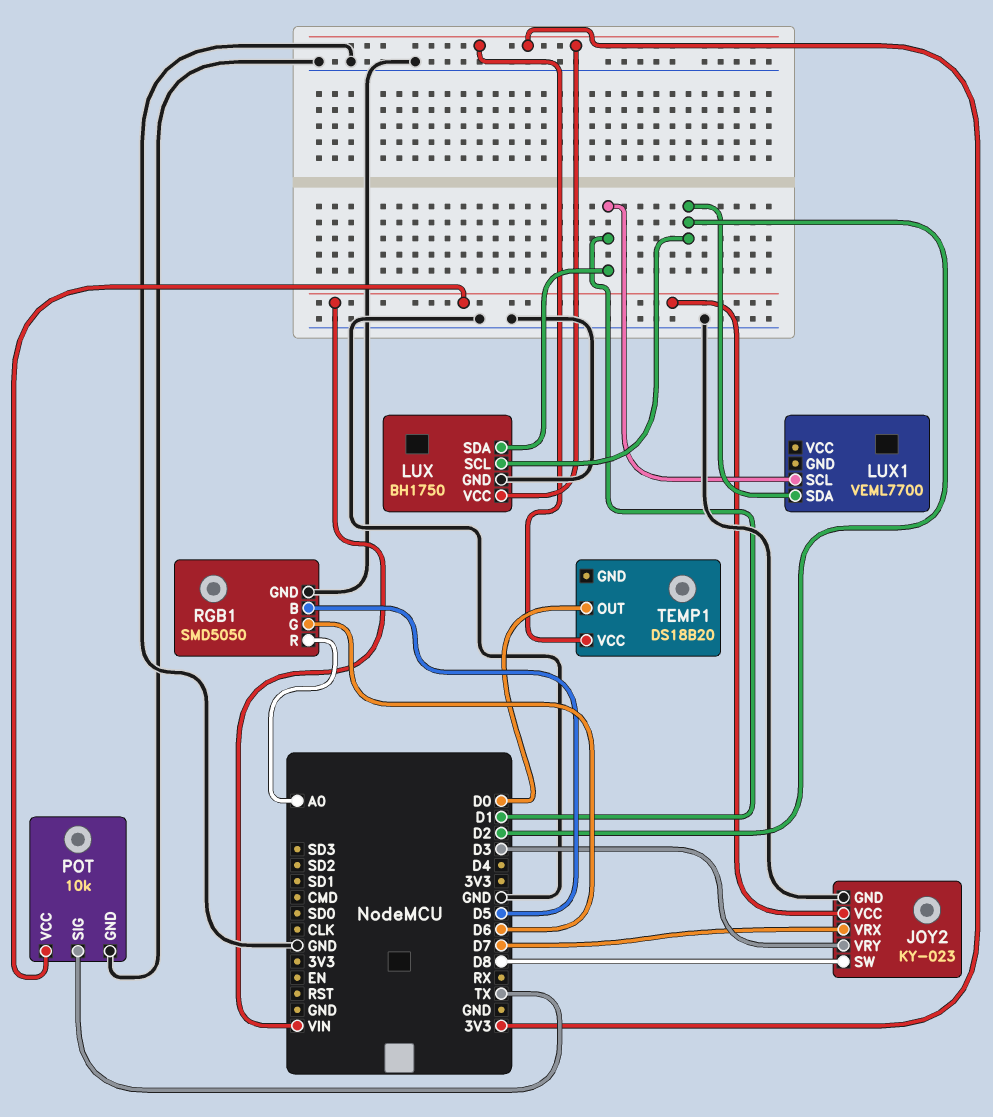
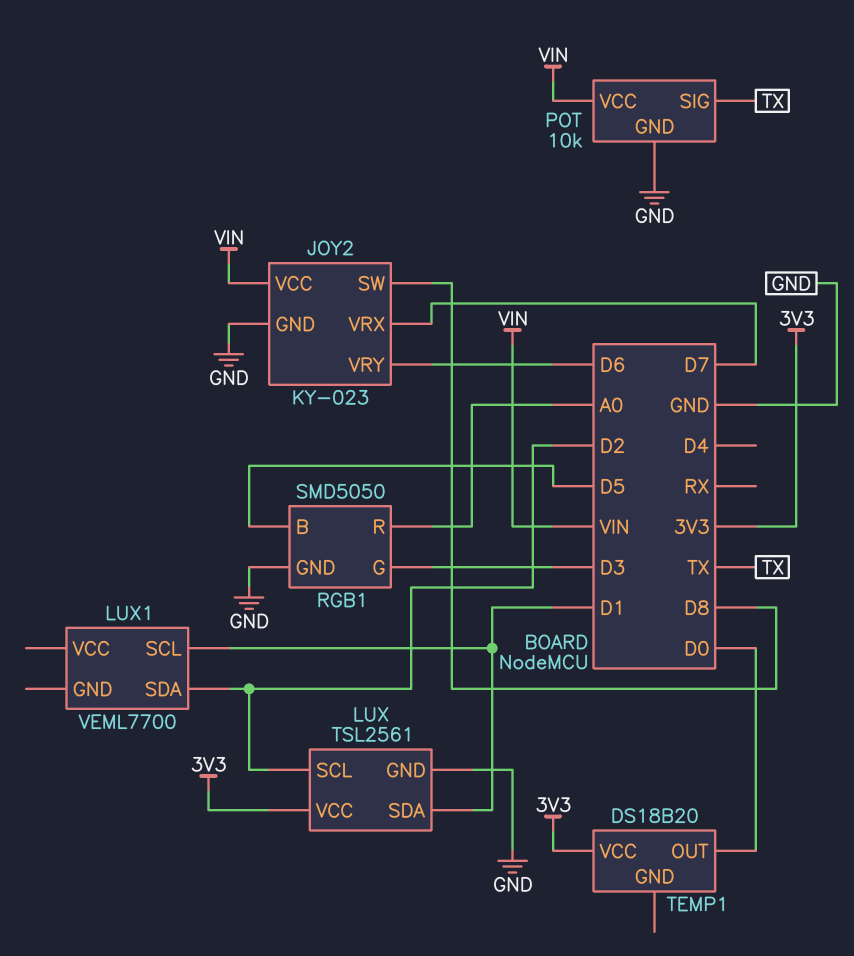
JOY2 pin VRY: D3 -> D6
LUX: BH1750 -> TSL2561
RGB1 pin G: D6 -> D3

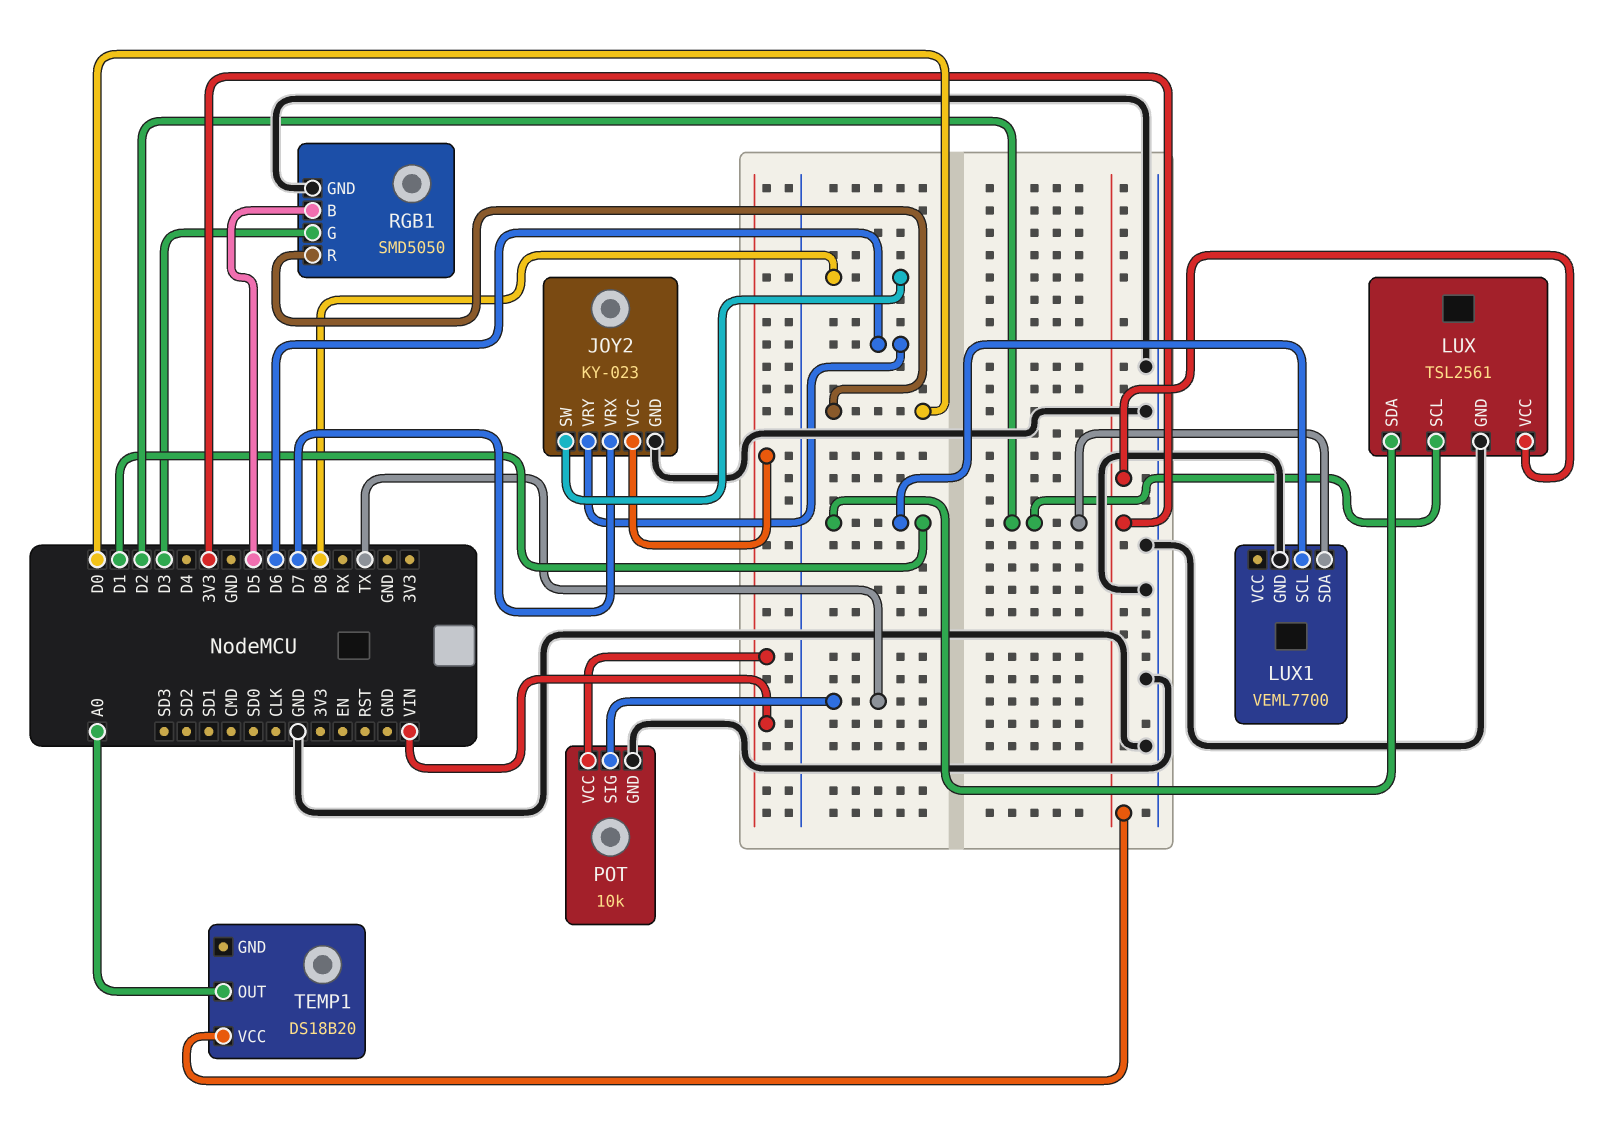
LUX1 pin GND: none -> GND
RGB1 pin R: A0 -> D0
TEMP1 pin OUT: D0 -> A0

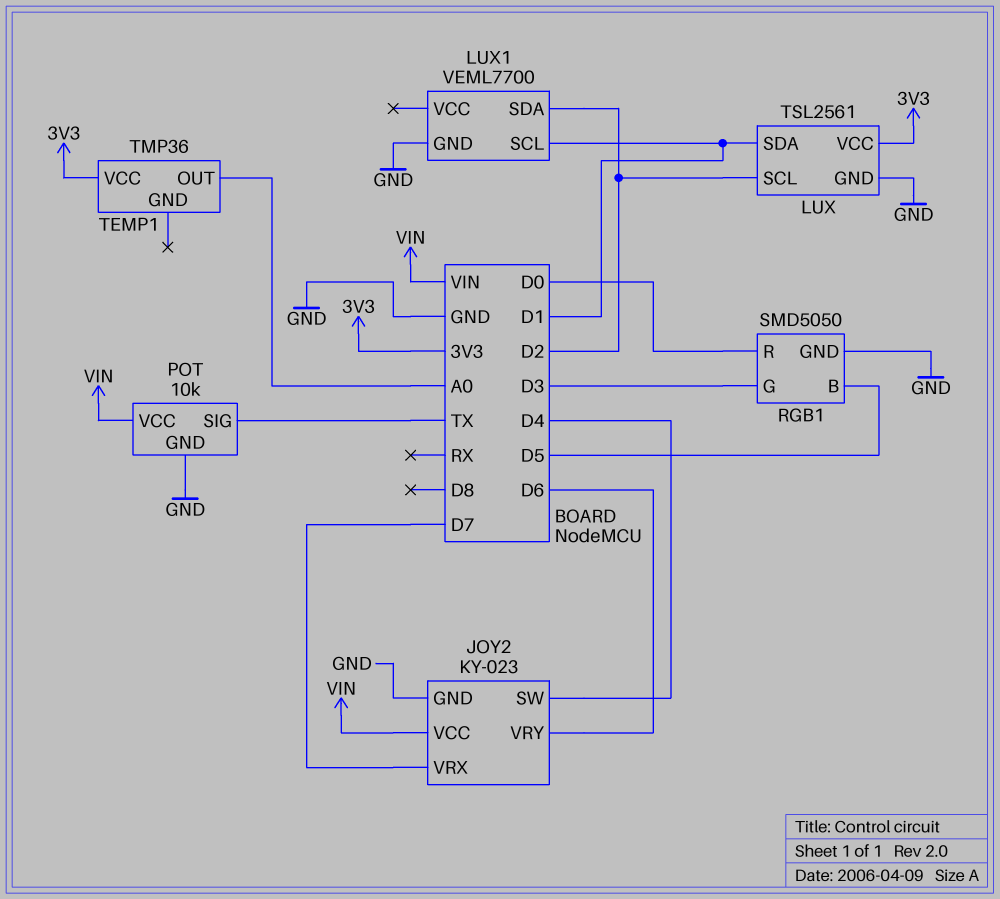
JOY2 pin SW: D8 -> D4
TEMP1: DS18B20 -> TMP36

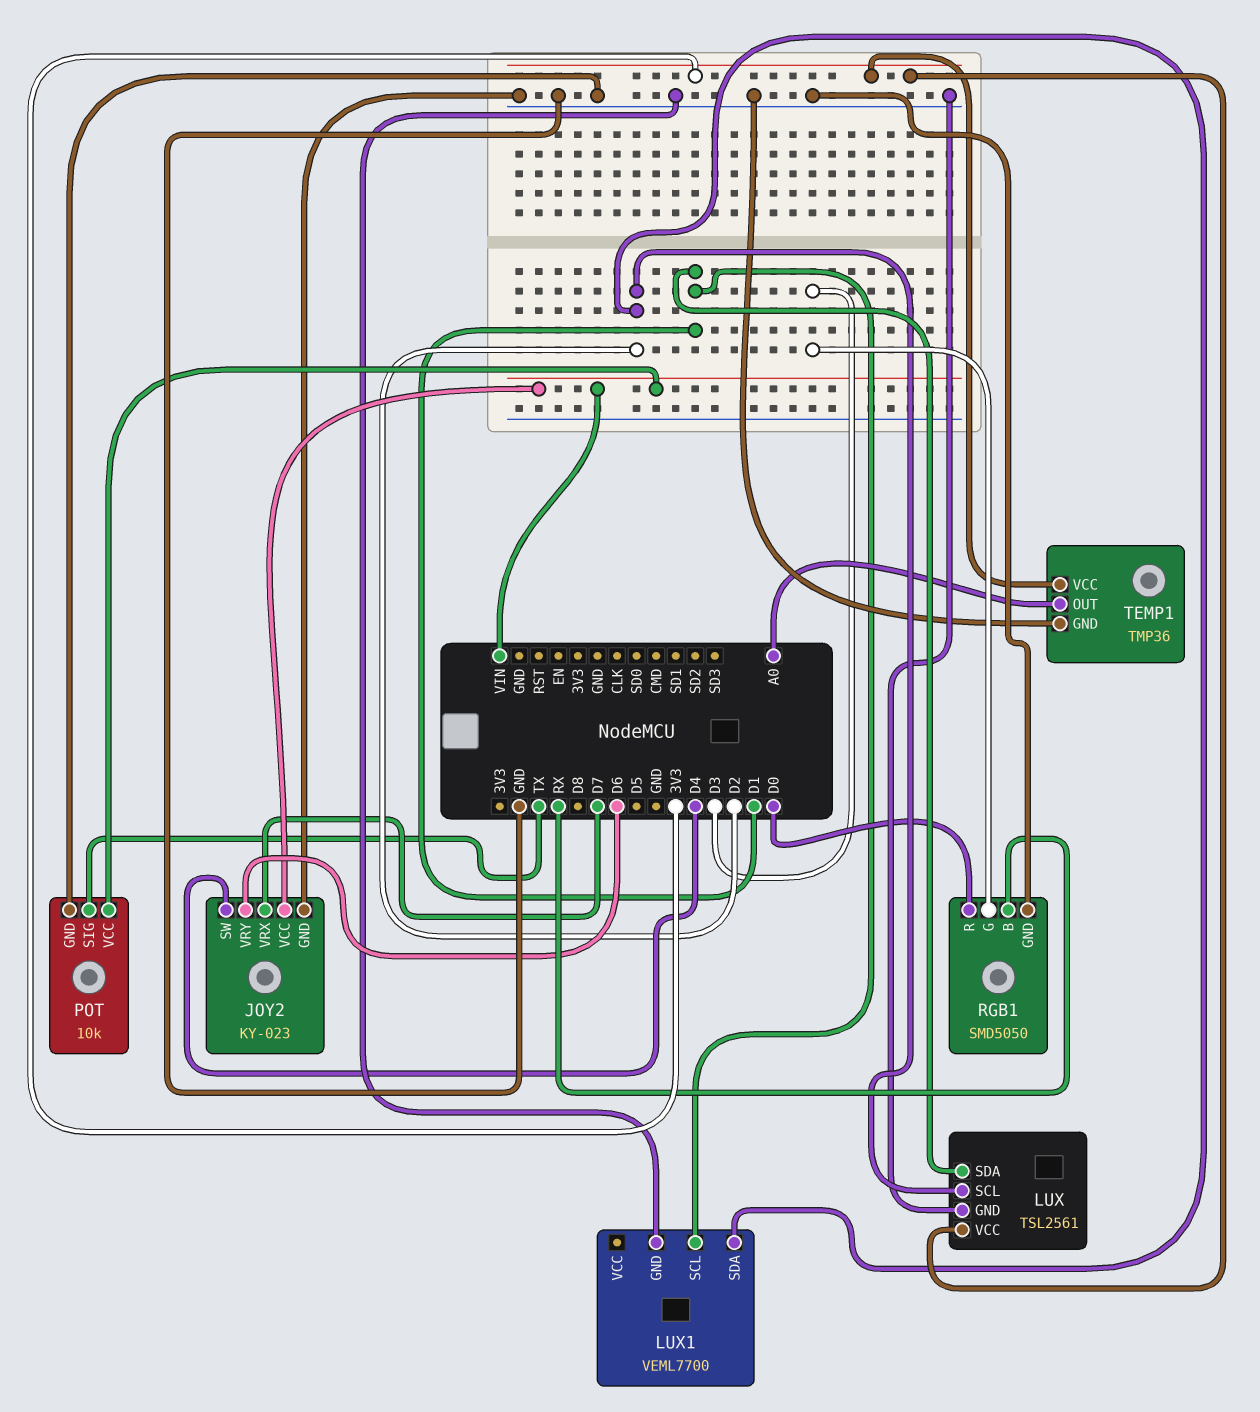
RGB1 pin B: D5 -> RX
TEMP1 pin GND: none -> GND

